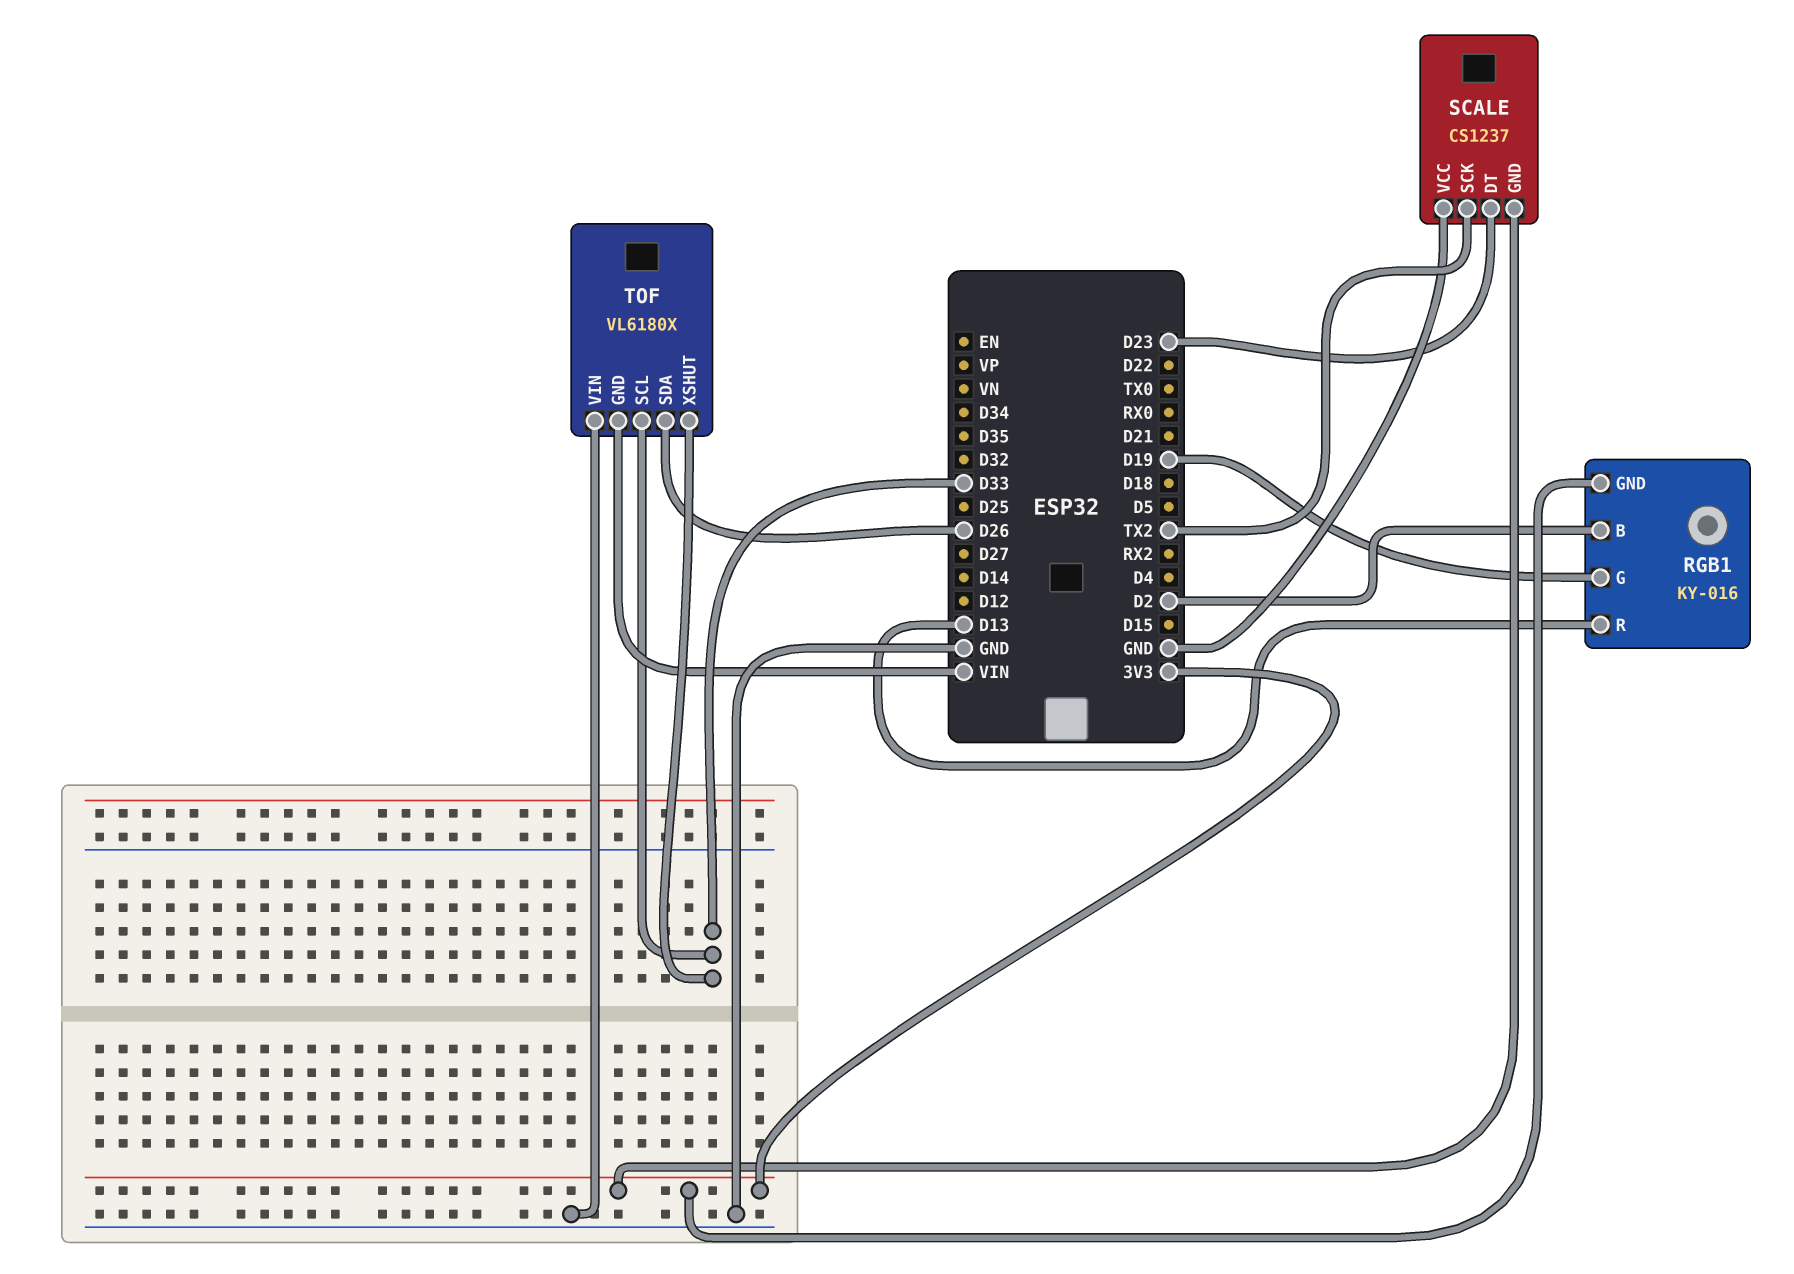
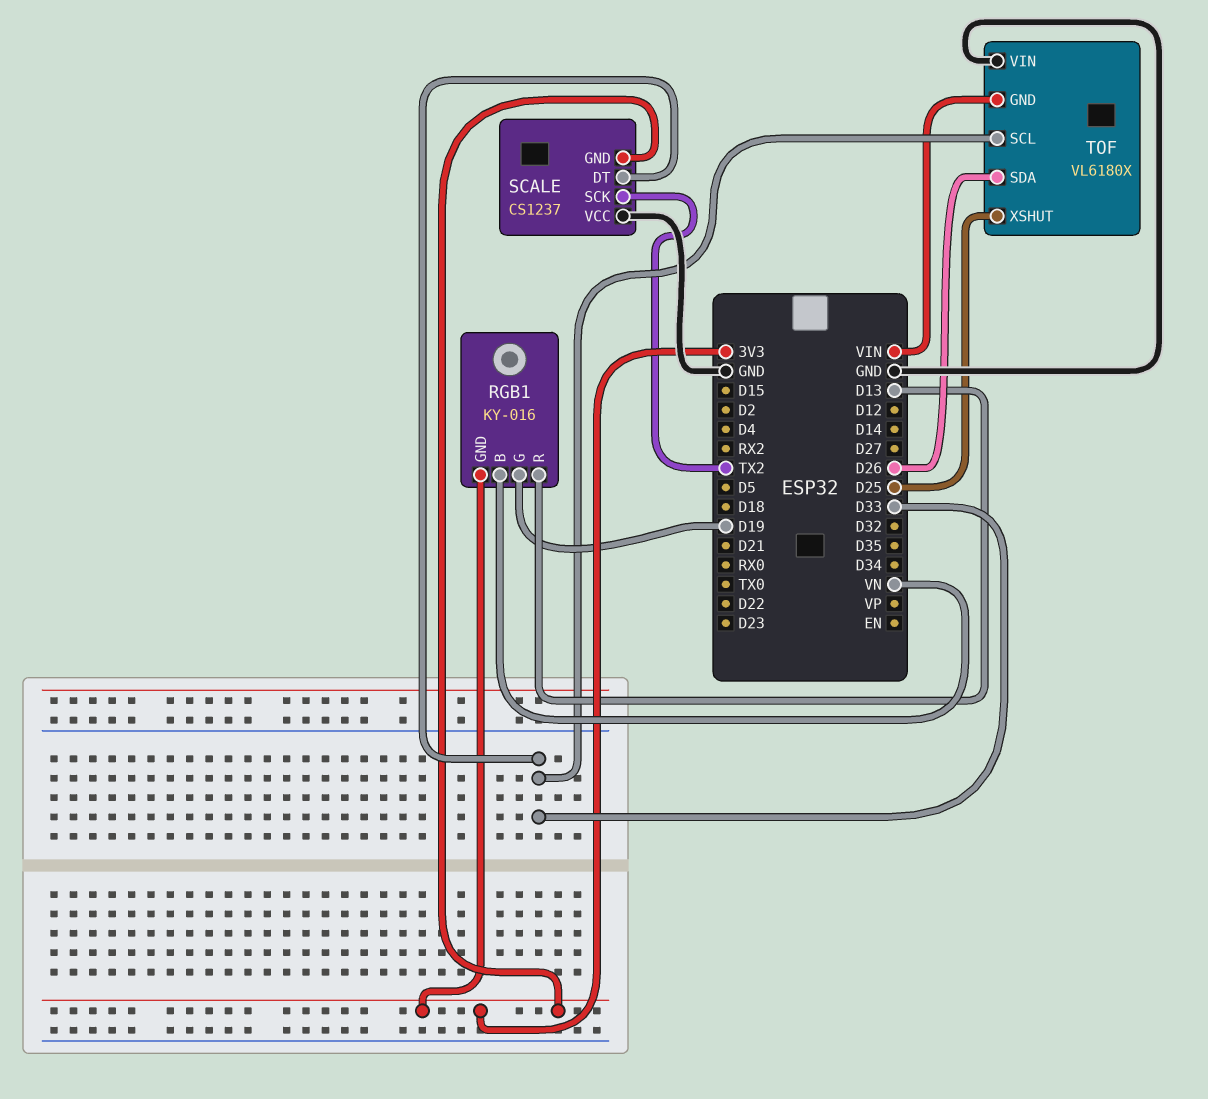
RGB1 pin B: D2 -> VN
SCALE pin DT: D23 -> D33
TOF pin XSHUT: D33 -> D25

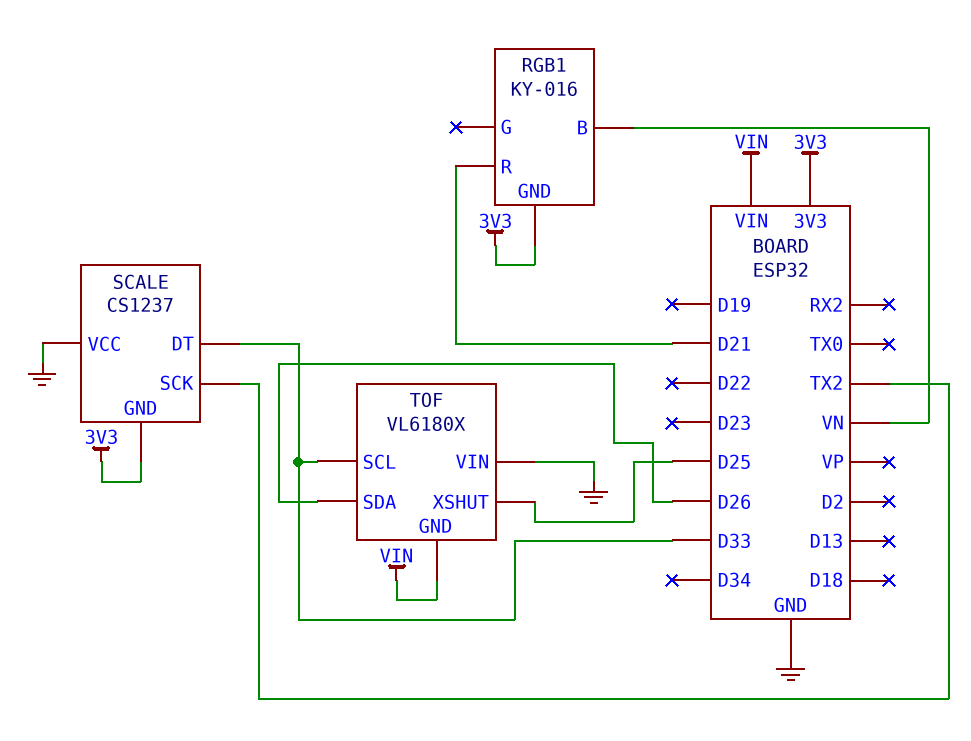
RGB1 pin G: D19 -> none
RGB1 pin R: D13 -> D21

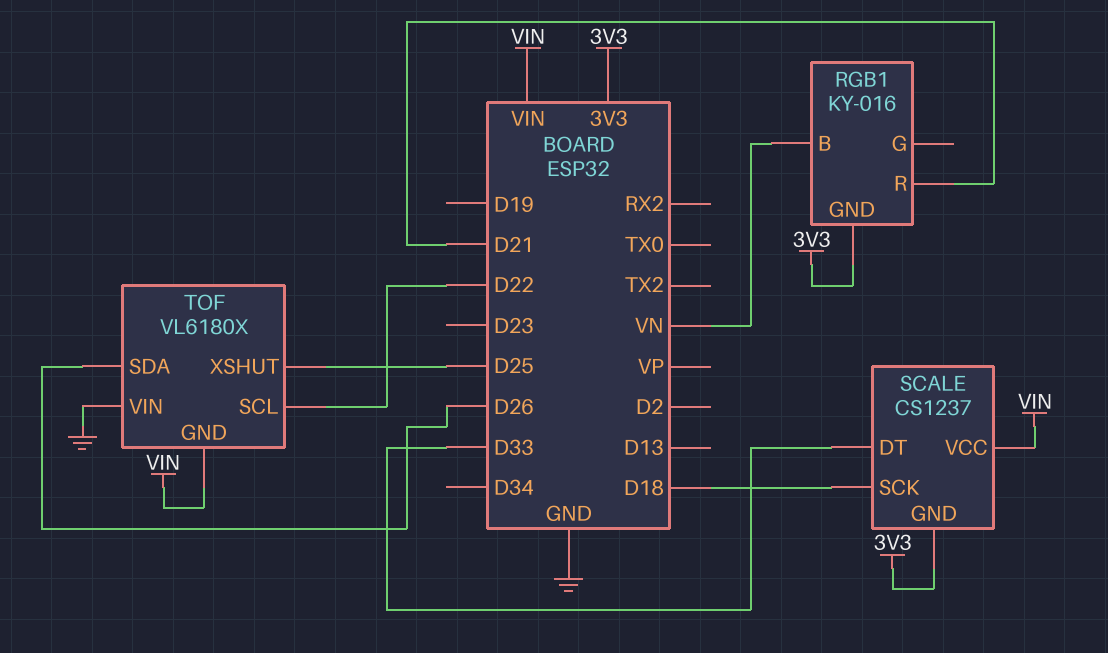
SCALE pin SCK: TX2 -> D18
SCALE pin VCC: GND -> VIN
TOF pin SCL: D33 -> D22

